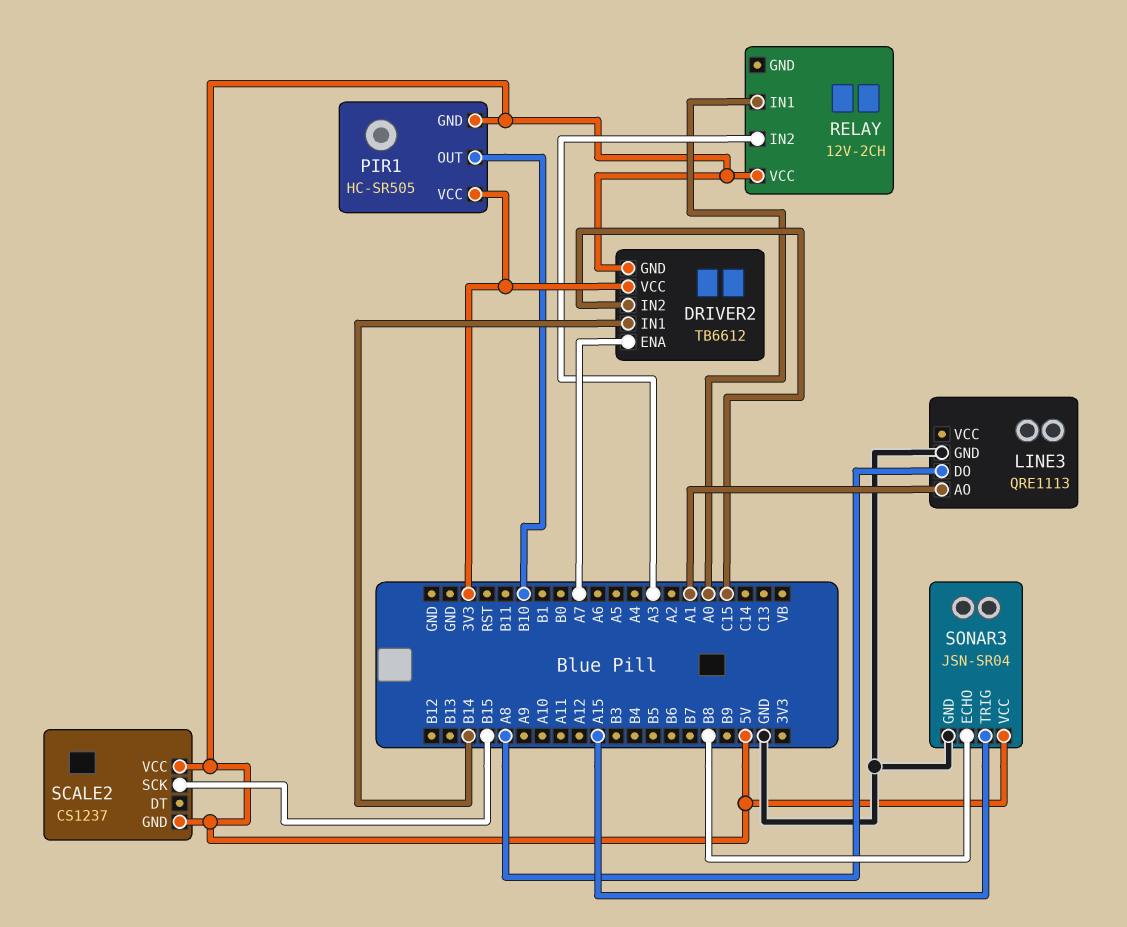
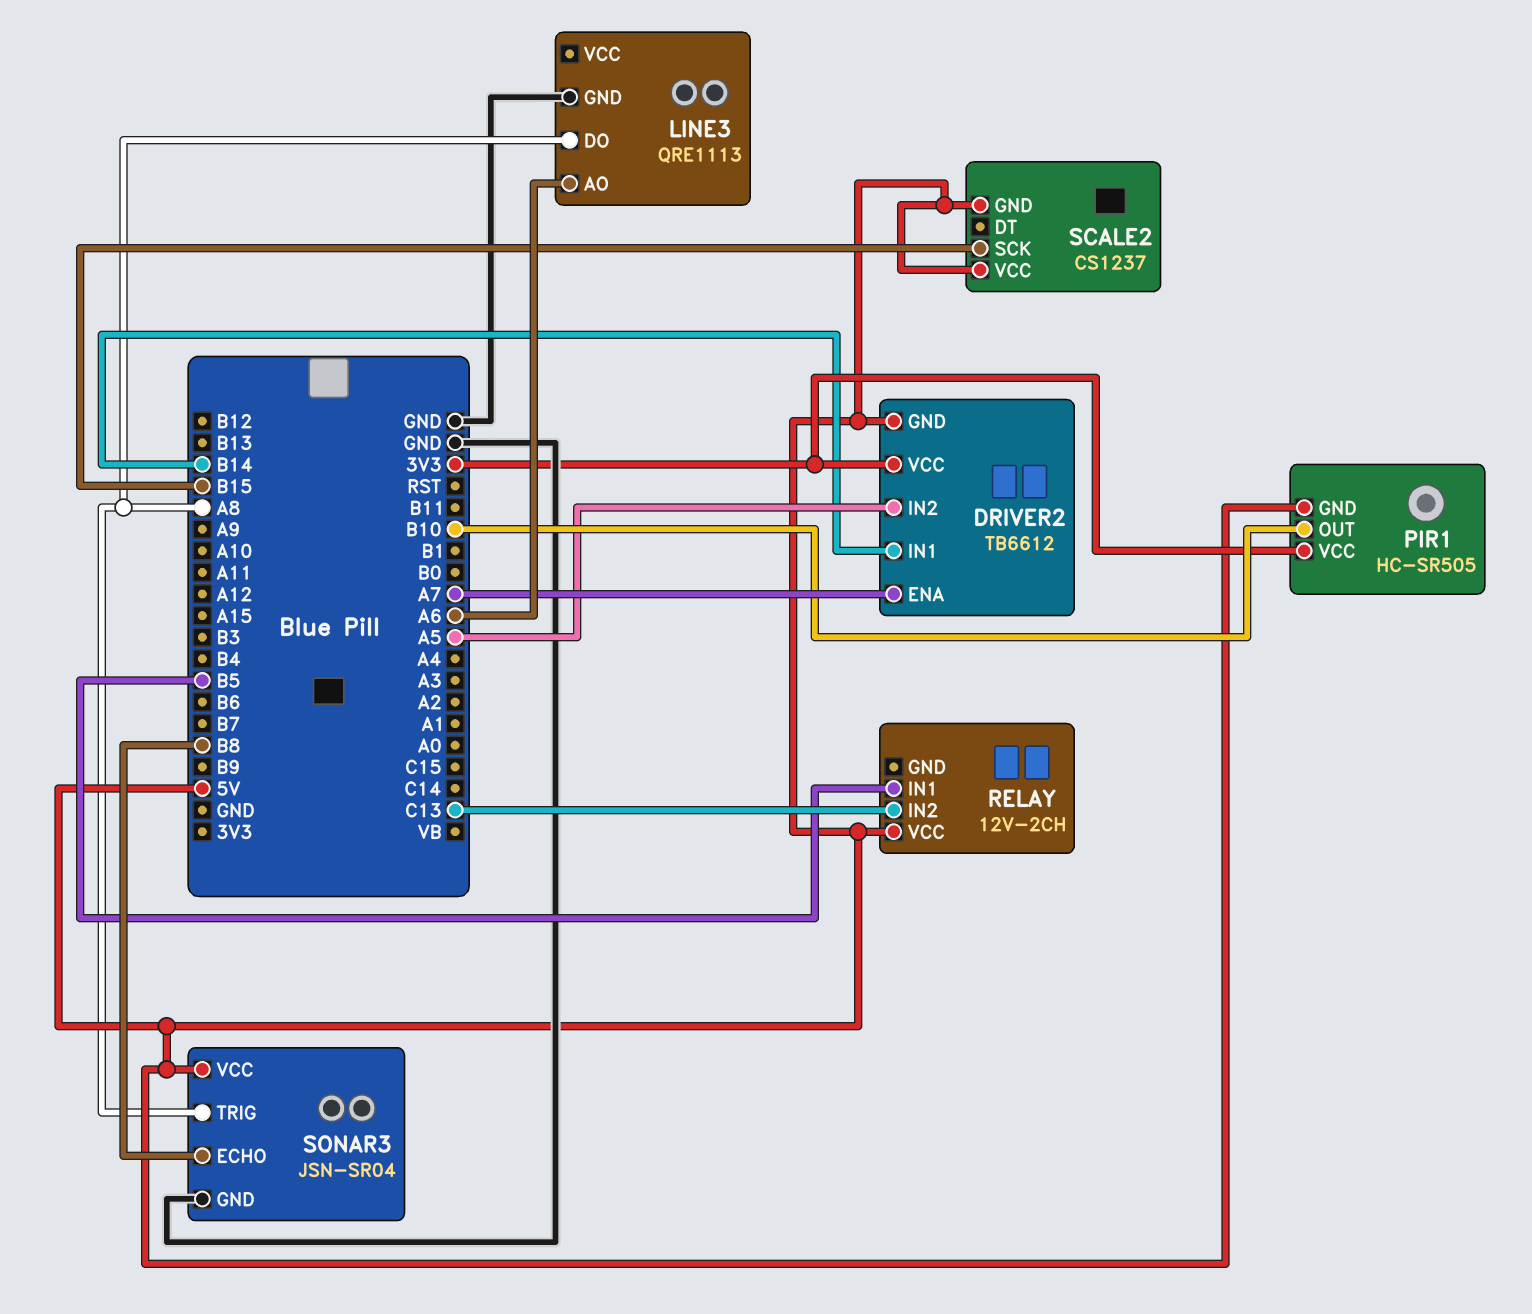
DRIVER2 pin IN2: C15 -> A5
LINE3 pin AO: A1 -> A6
RELAY pin IN1: A0 -> B5
RELAY pin IN2: A3 -> C13
SONAR3 pin TRIG: A15 -> A8

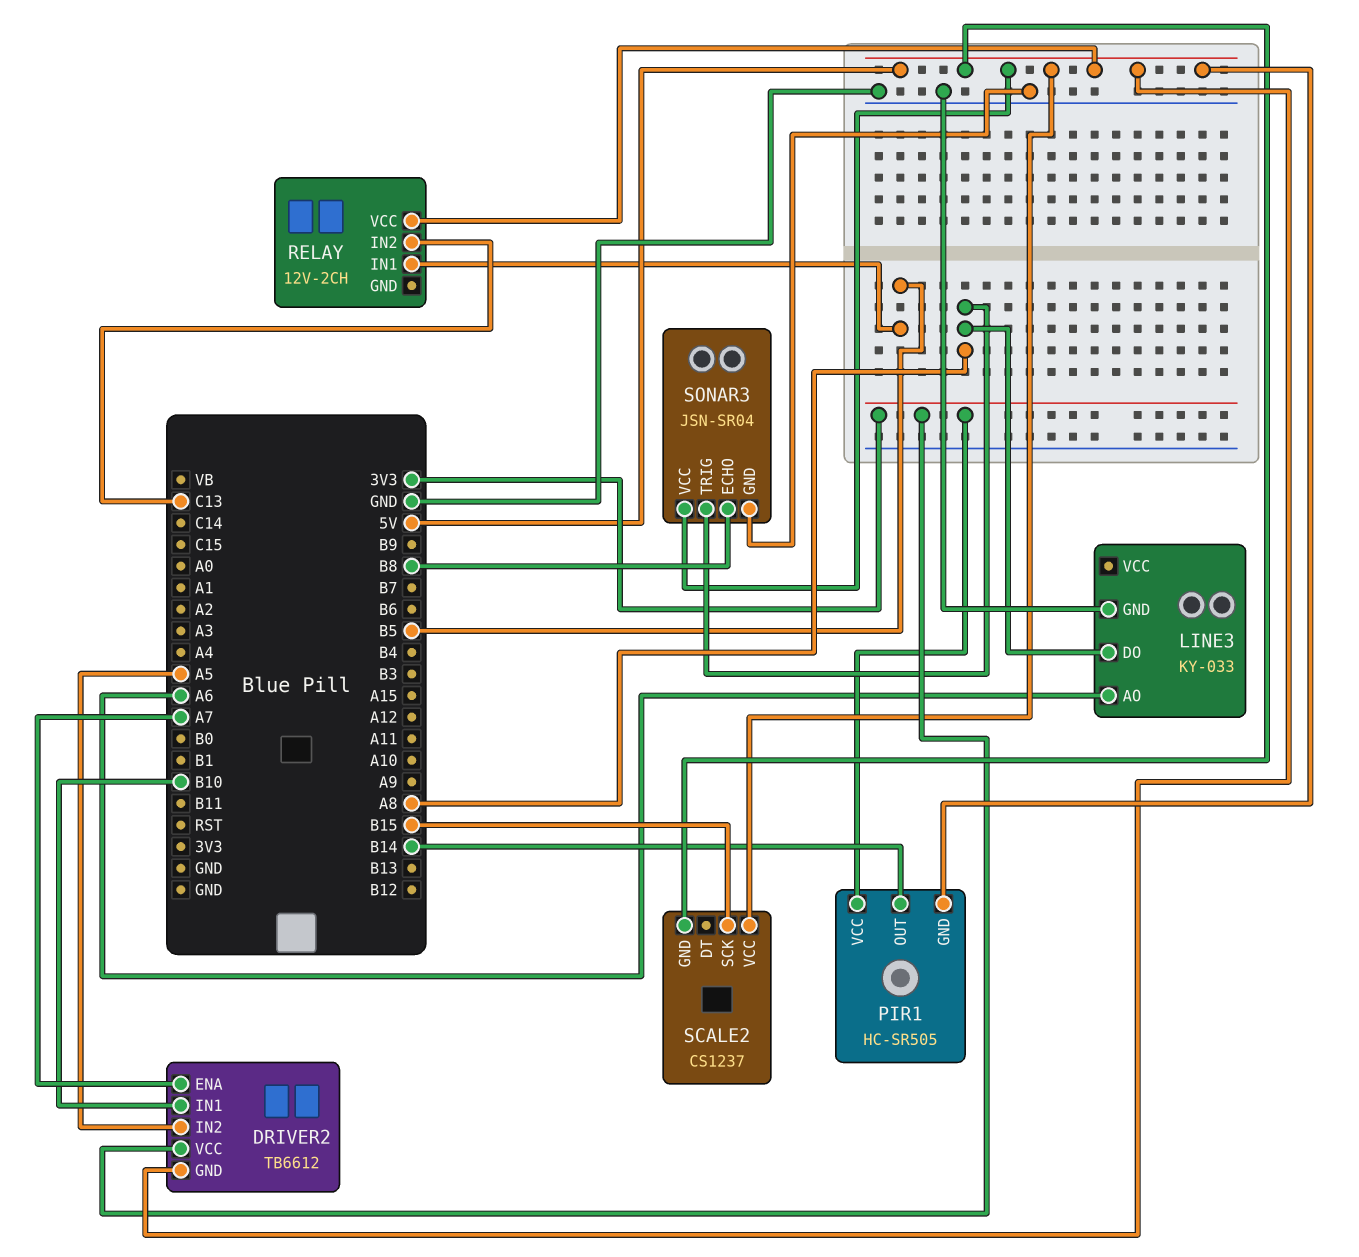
DRIVER2 pin IN1: B14 -> B10
LINE3: QRE1113 -> KY-033
PIR1 pin OUT: B10 -> B14

